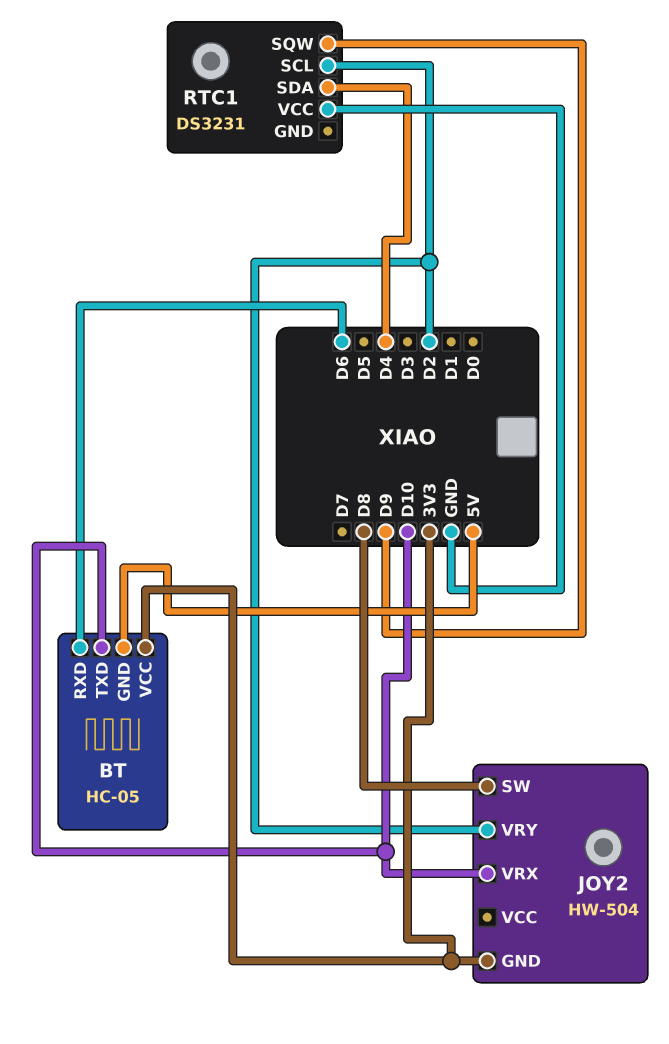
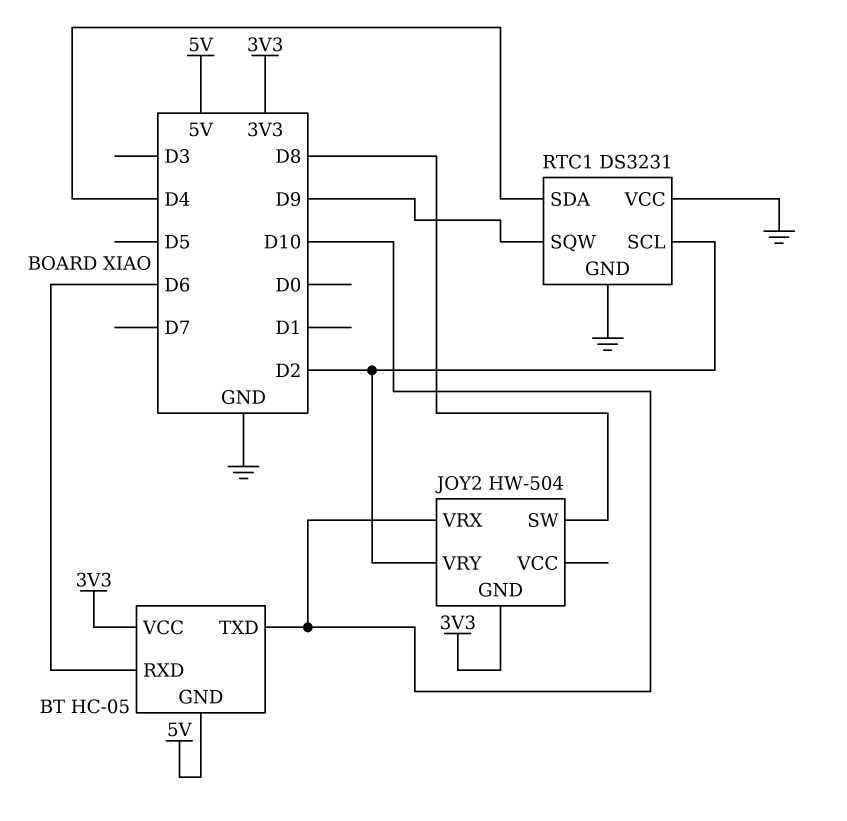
RTC1 pin GND: none -> GND

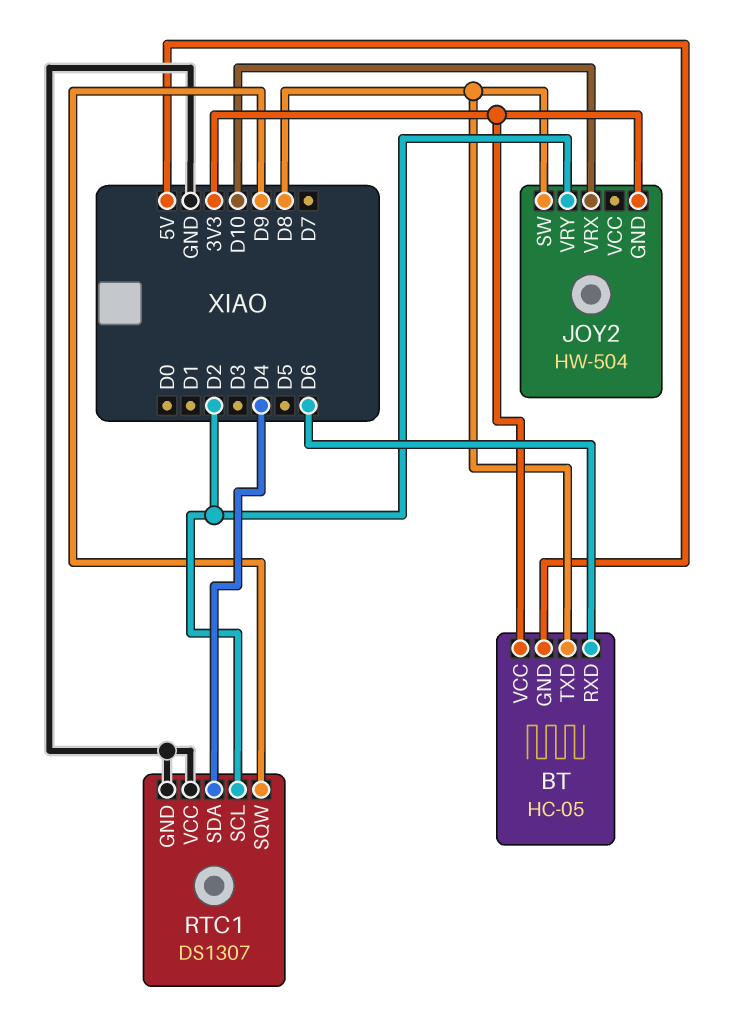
BT pin TXD: D10 -> D8
RTC1: DS3231 -> DS1307

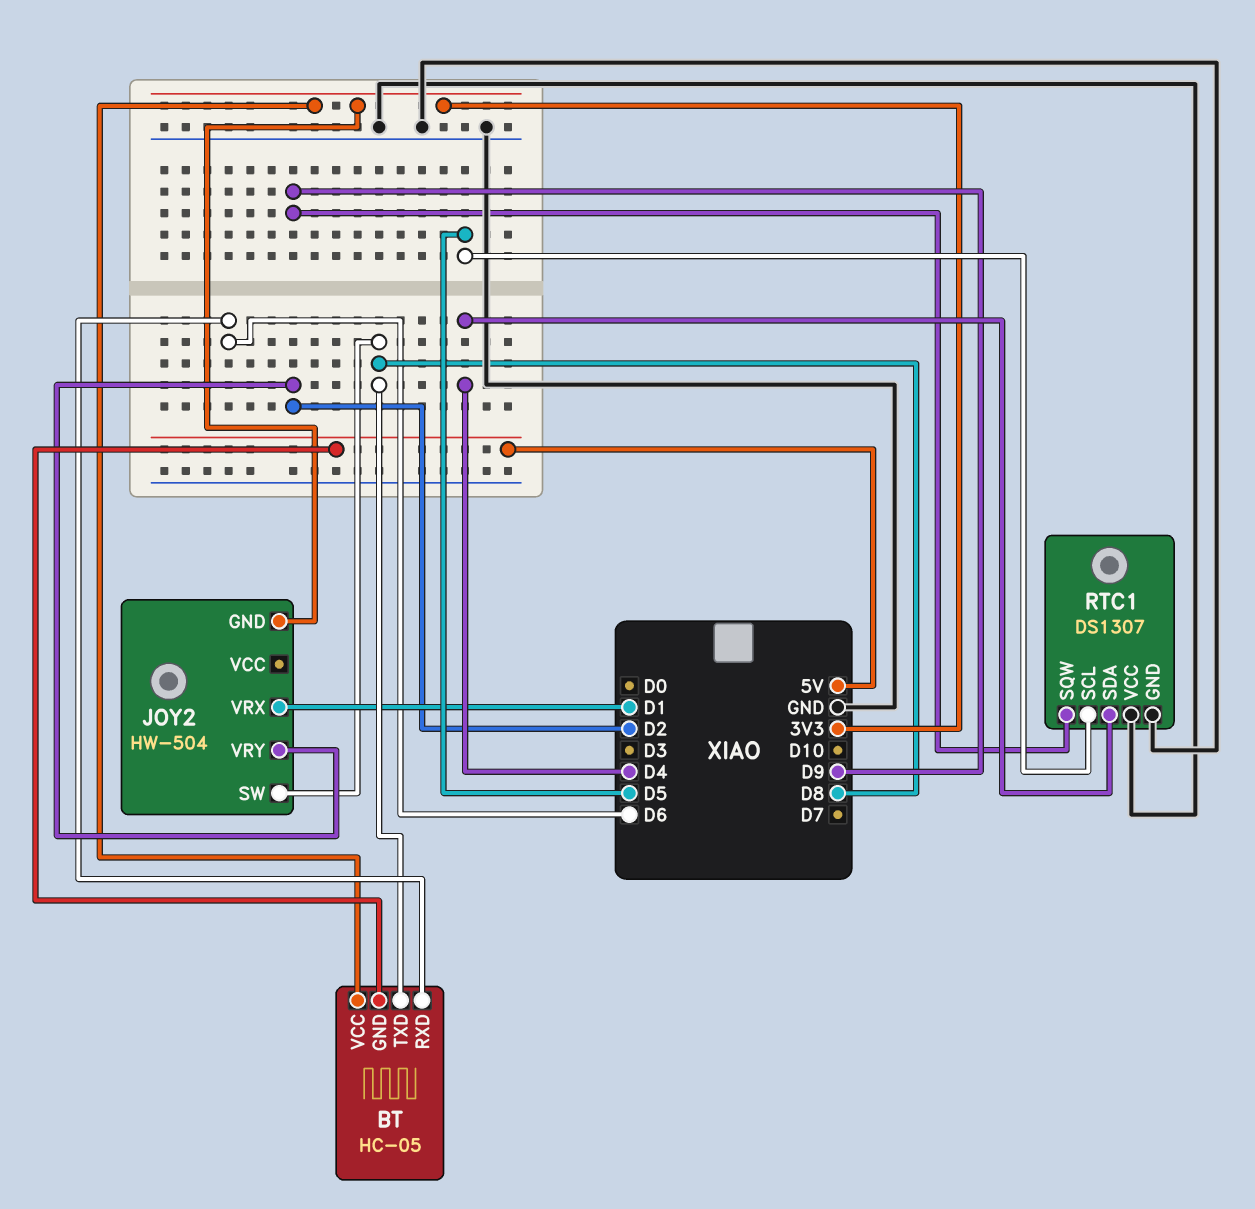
JOY2 pin VRX: D10 -> D1
RTC1 pin SCL: D2 -> D5

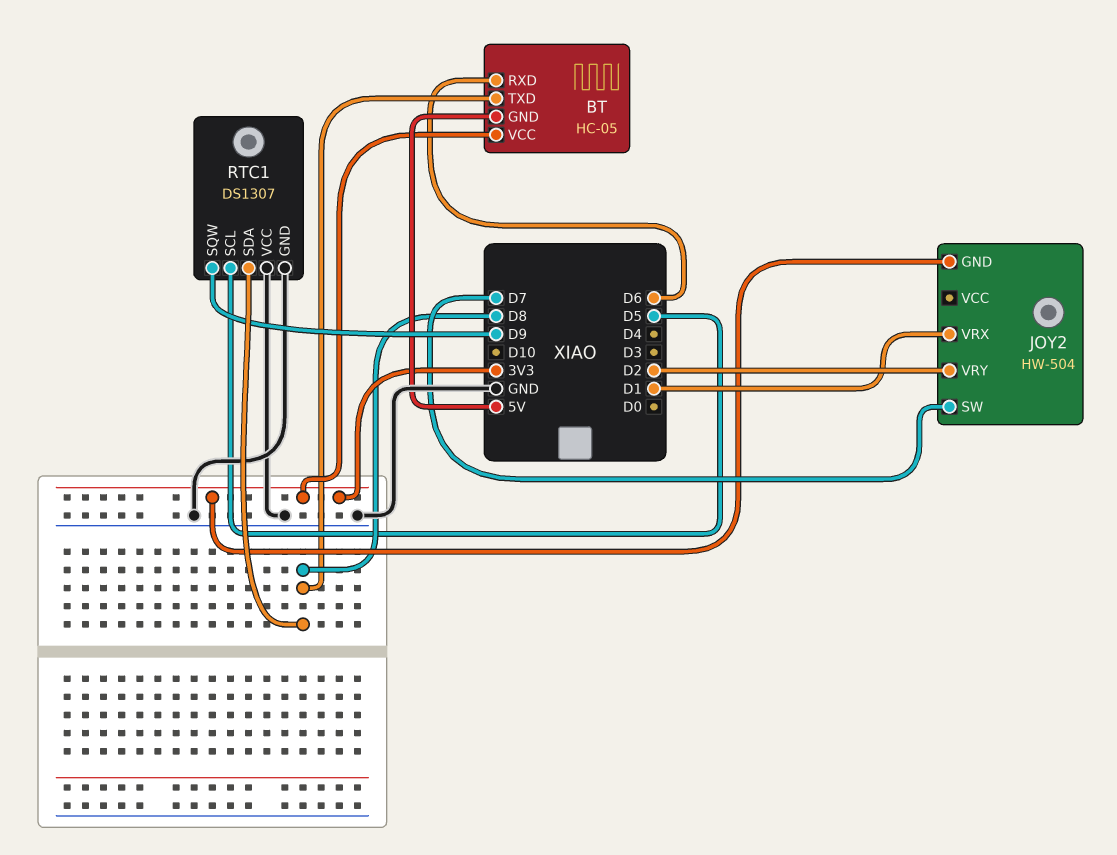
JOY2 pin SW: D8 -> D7
RTC1 pin SDA: D4 -> D8

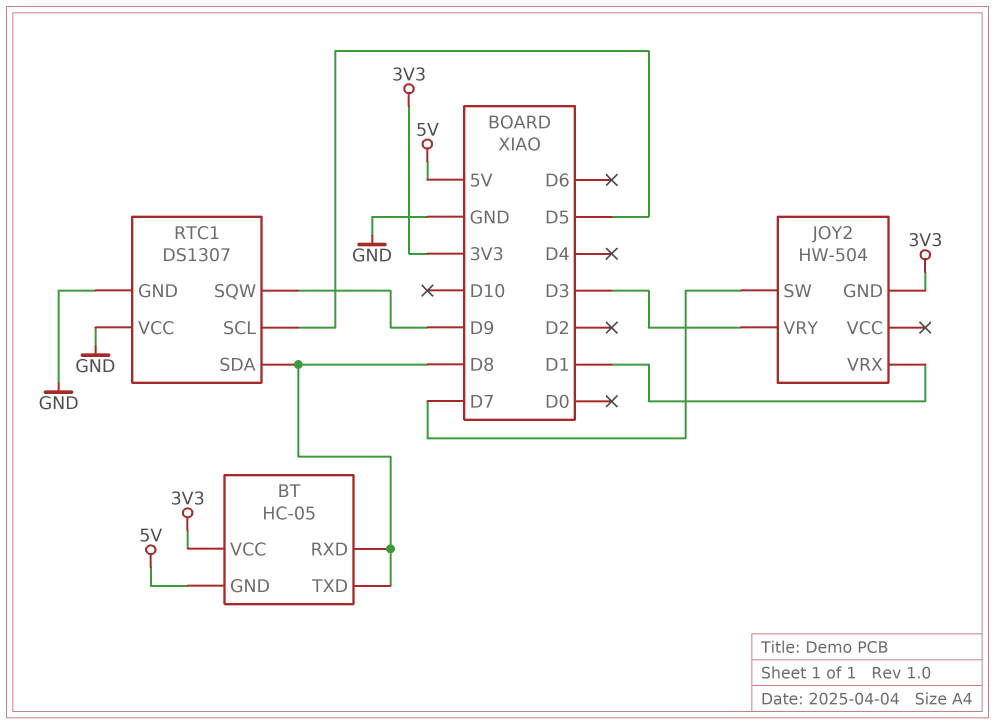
BT pin RXD: D6 -> D8
JOY2 pin VRY: D2 -> D3

